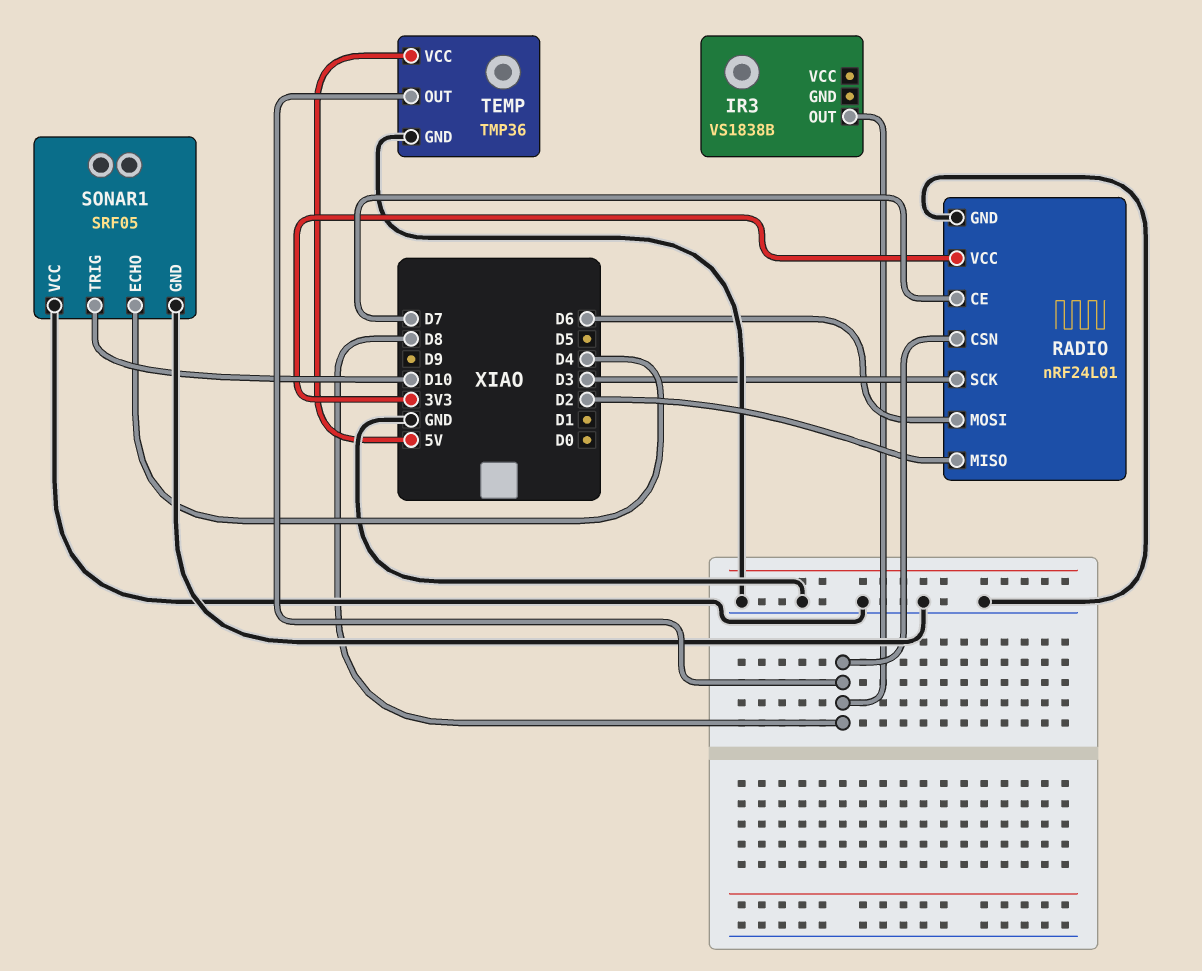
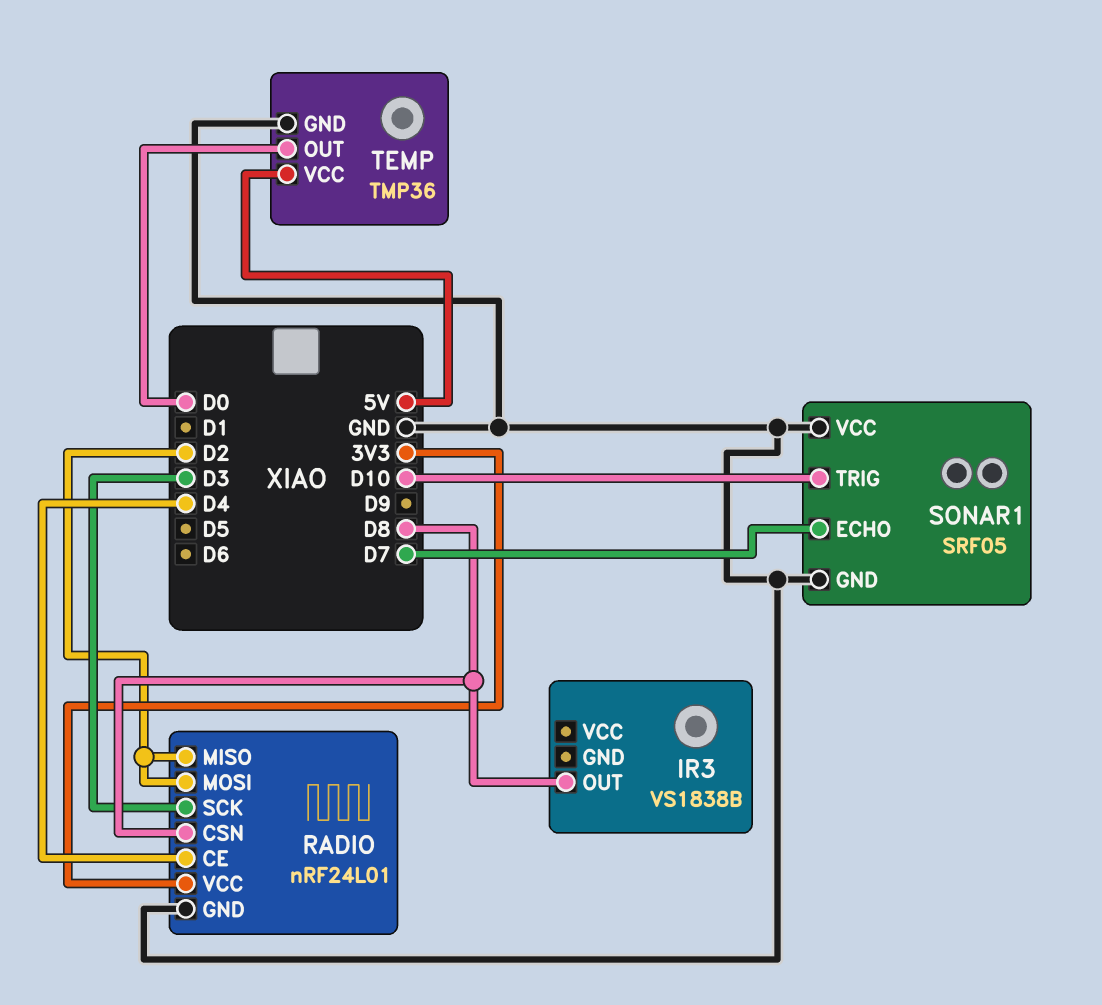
RADIO pin CE: D7 -> D4
RADIO pin MOSI: D6 -> D2
SONAR1 pin ECHO: D4 -> D7
TEMP pin OUT: D8 -> D0

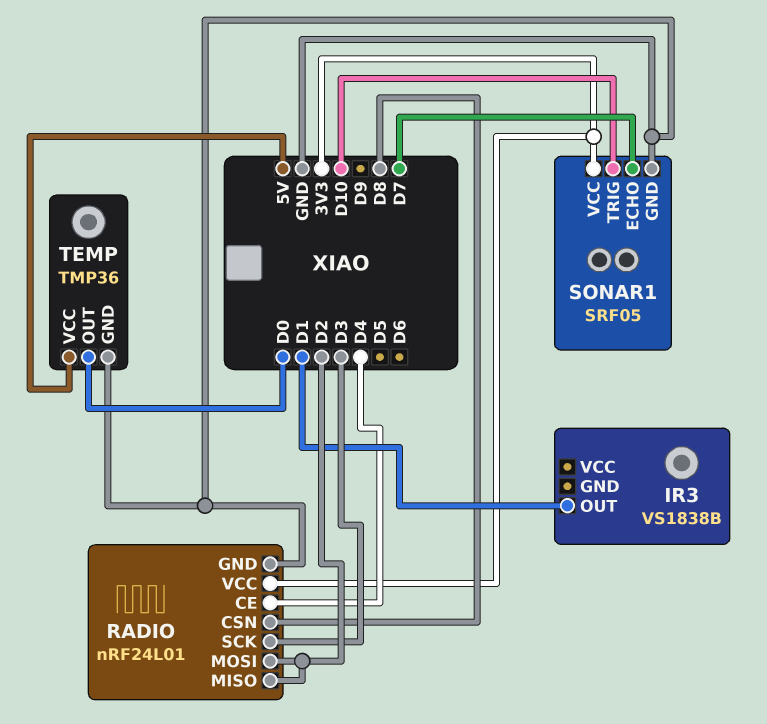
IR3 pin OUT: D8 -> D1
SONAR1 pin VCC: GND -> 3V3

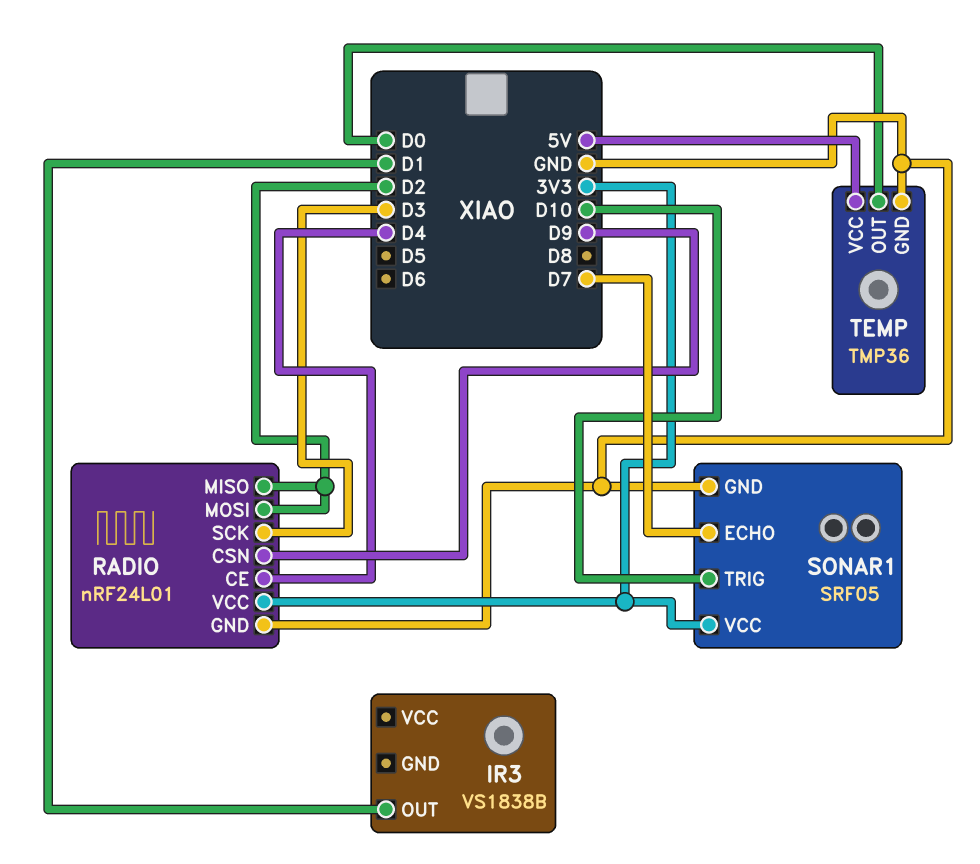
RADIO pin CSN: D8 -> D9

